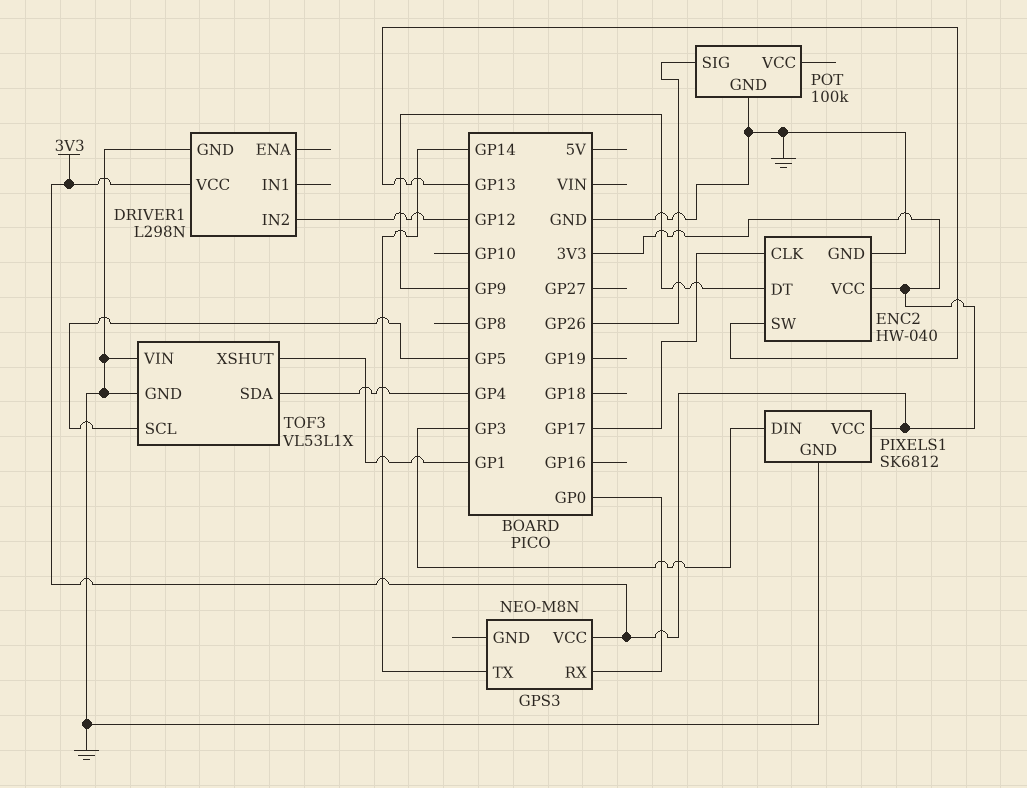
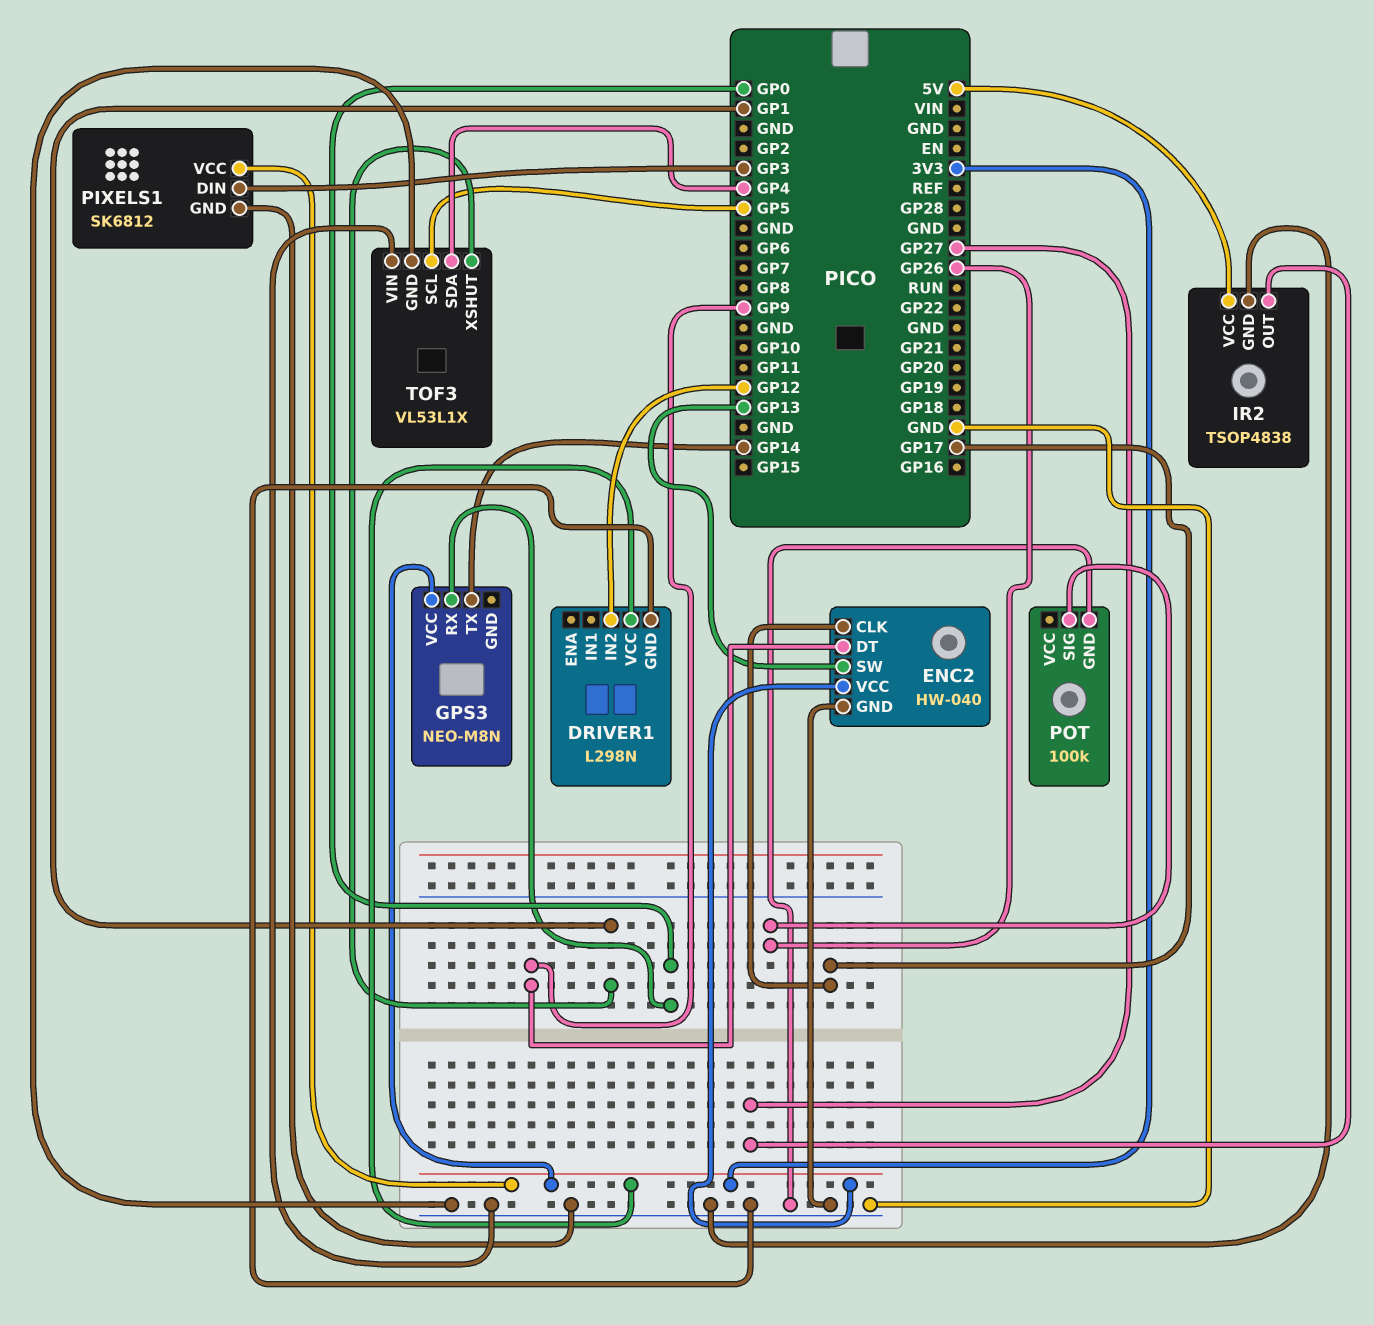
IR2: none -> TSOP4838
IR2 pin GND: none -> GND
IR2 pin OUT: none -> GP27
IR2 pin VCC: none -> 5V

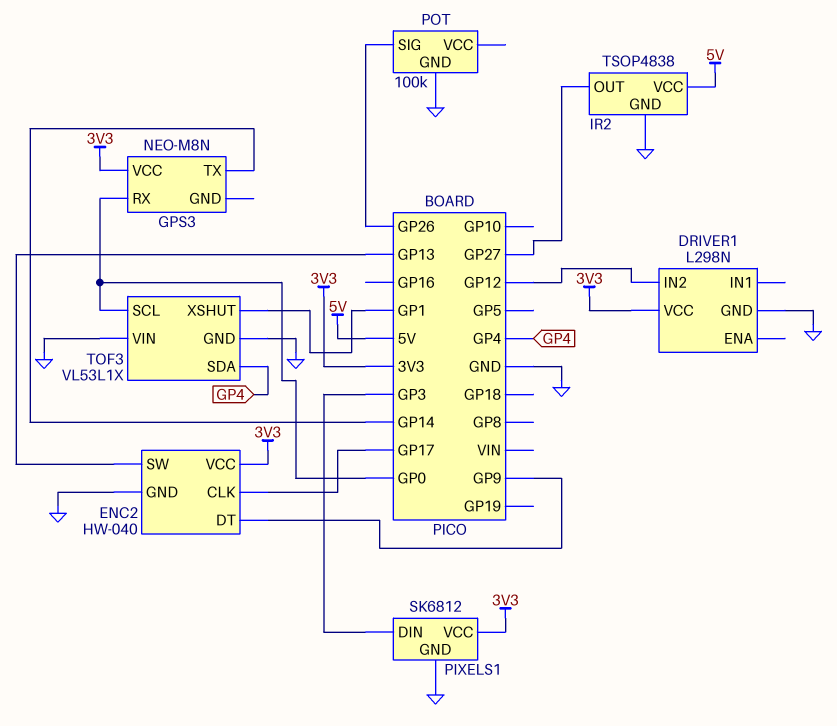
TOF3 pin SCL: GP5 -> GP0

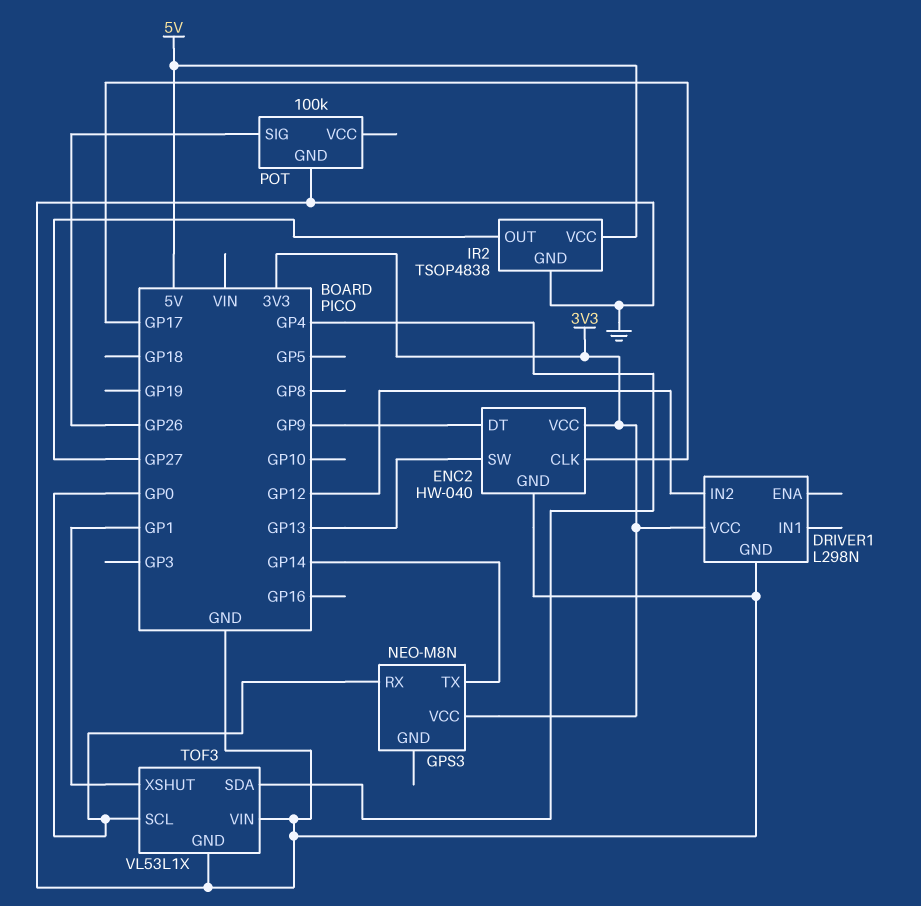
PIXELS1: SK6812 -> none
PIXELS1 pin DIN: GP3 -> none
PIXELS1 pin GND: GND -> none
PIXELS1 pin VCC: 3V3 -> none

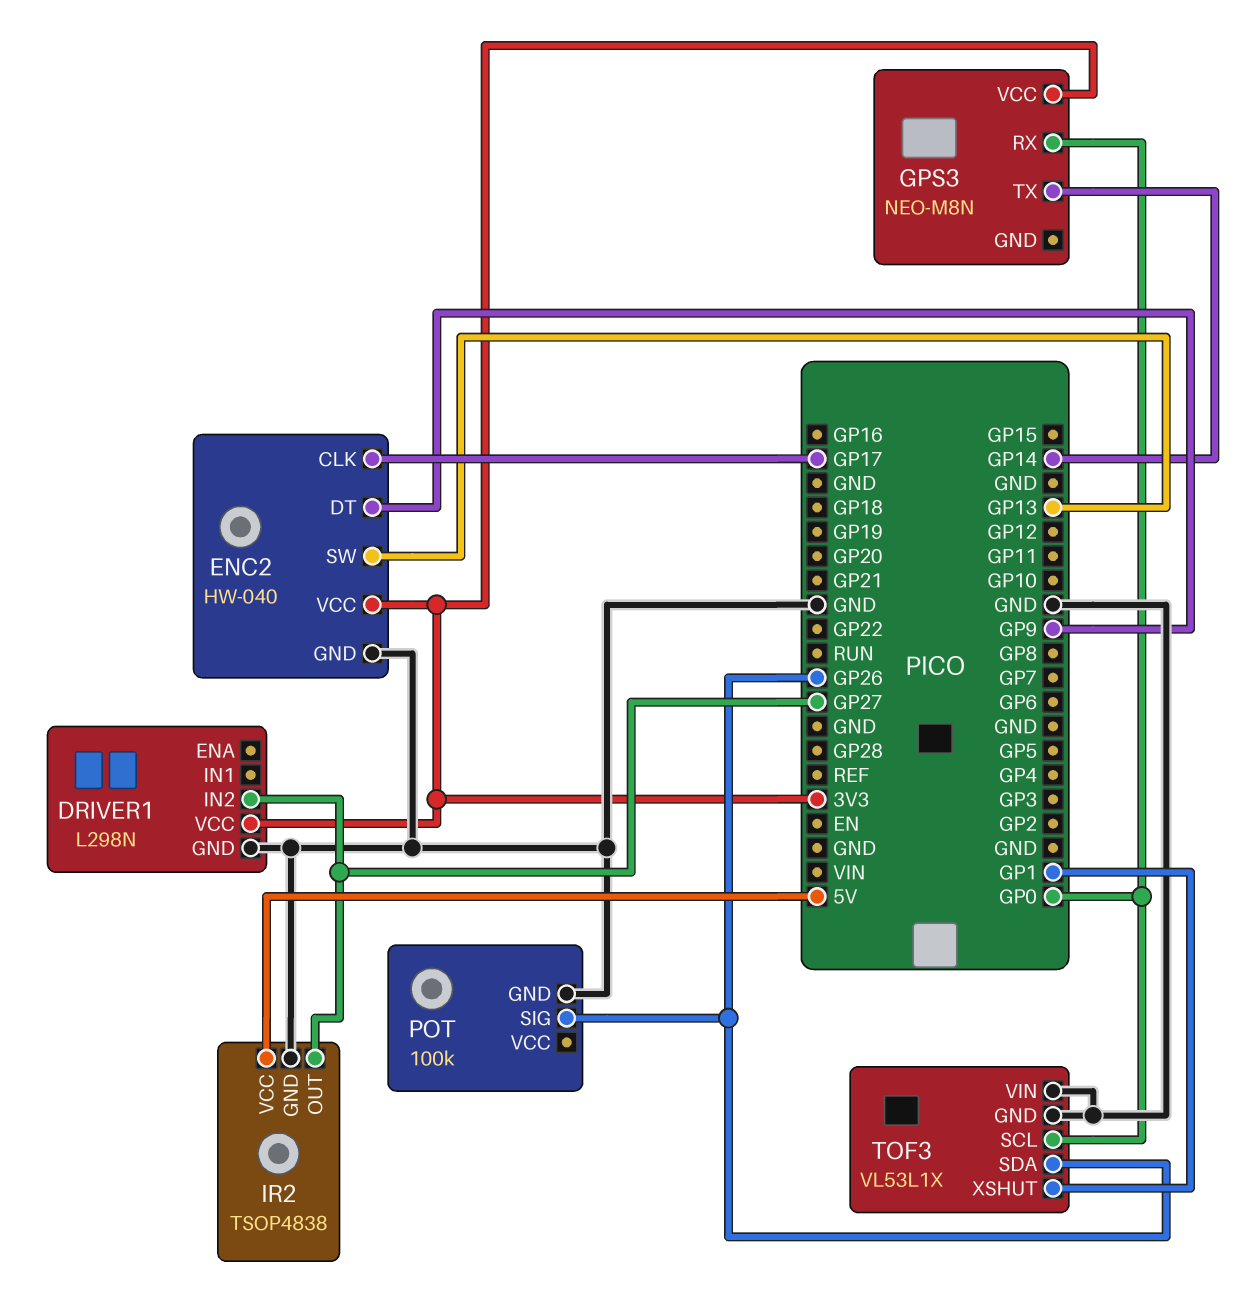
DRIVER1 pin IN2: GP12 -> GP27
TOF3 pin SDA: GP4 -> GP26

